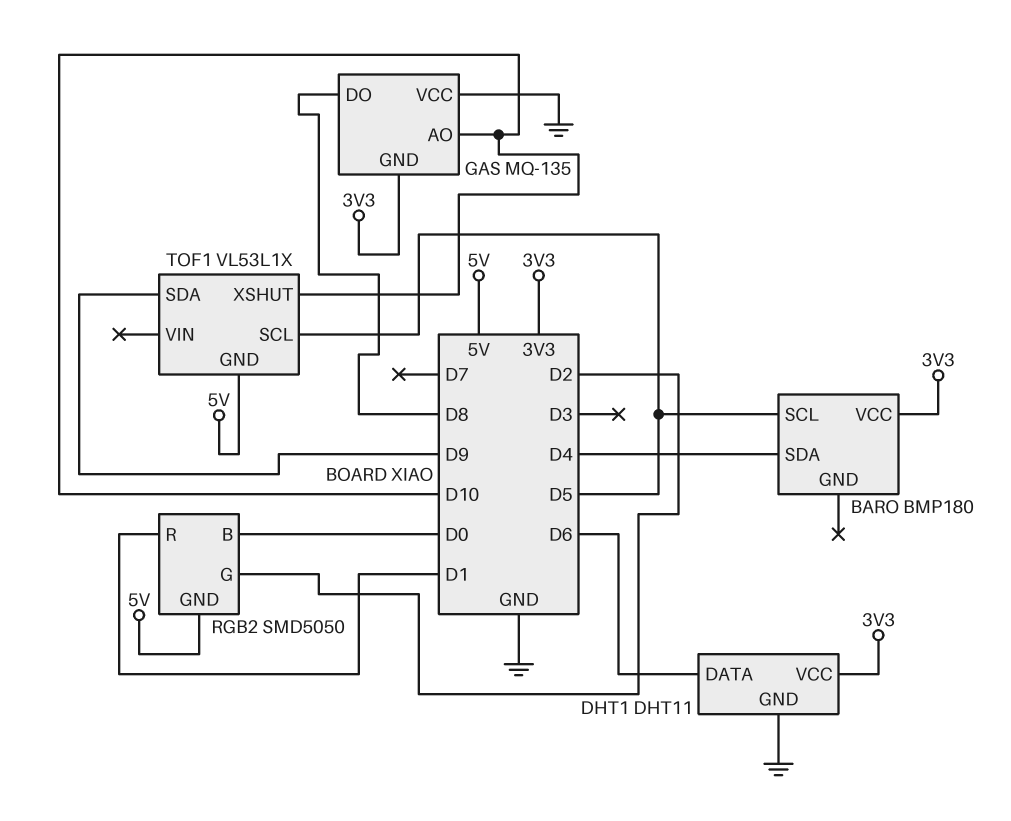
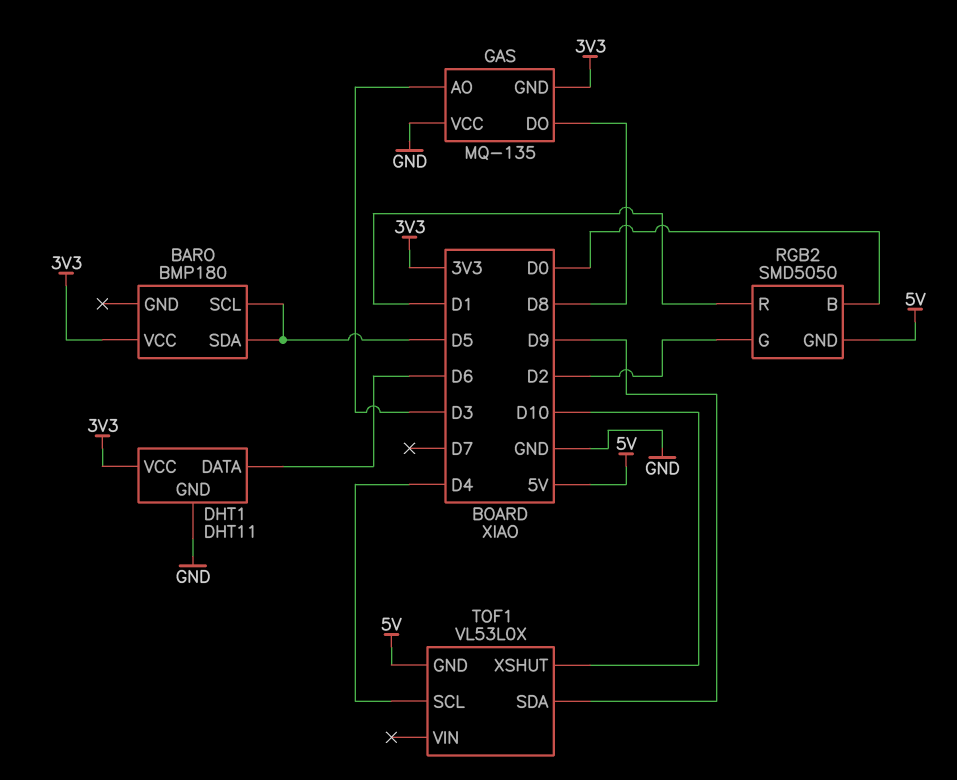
BARO pin SDA: D4 -> D5
GAS pin AO: D10 -> D3
TOF1: VL53L1X -> VL53L0X
TOF1 pin SCL: D5 -> D4

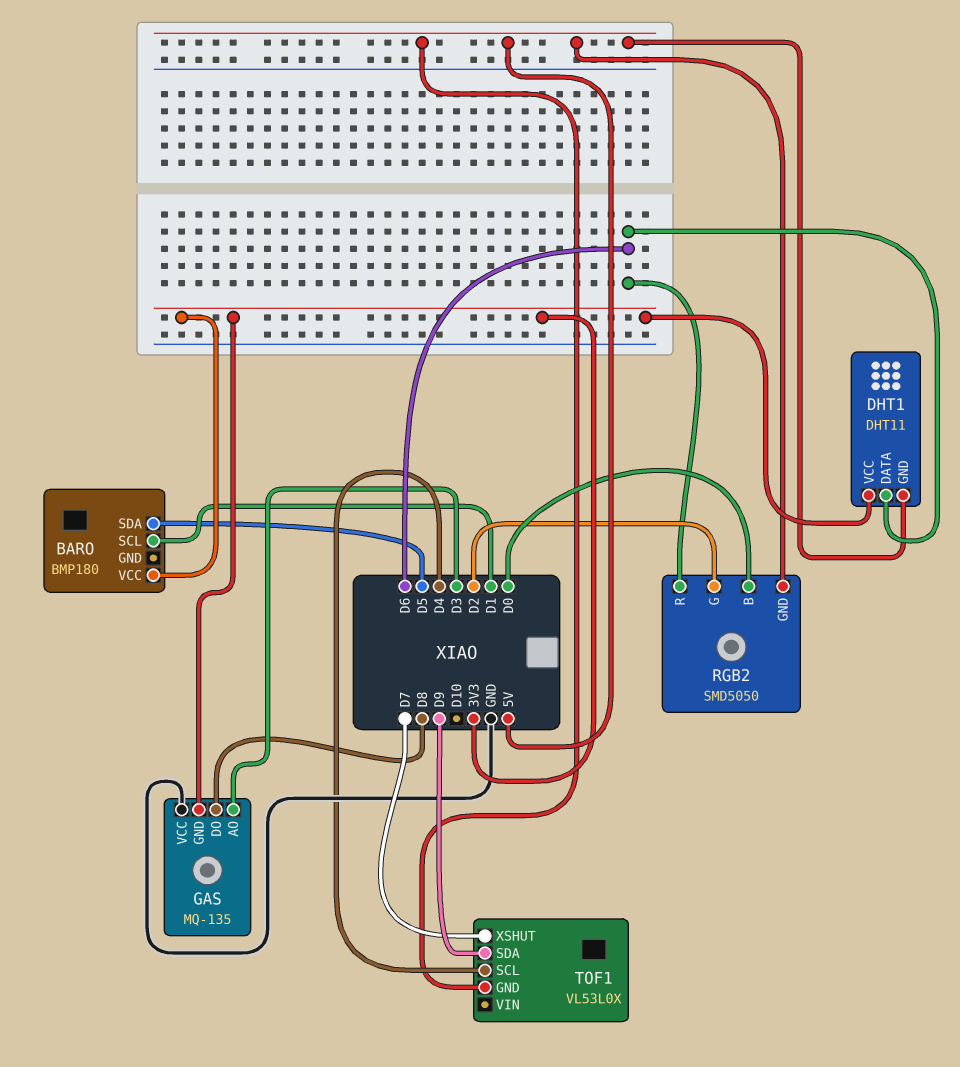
BARO pin SCL: D5 -> D1
DHT1 pin GND: GND -> 5V
RGB2 pin R: D1 -> D6
TOF1 pin XSHUT: D10 -> D7

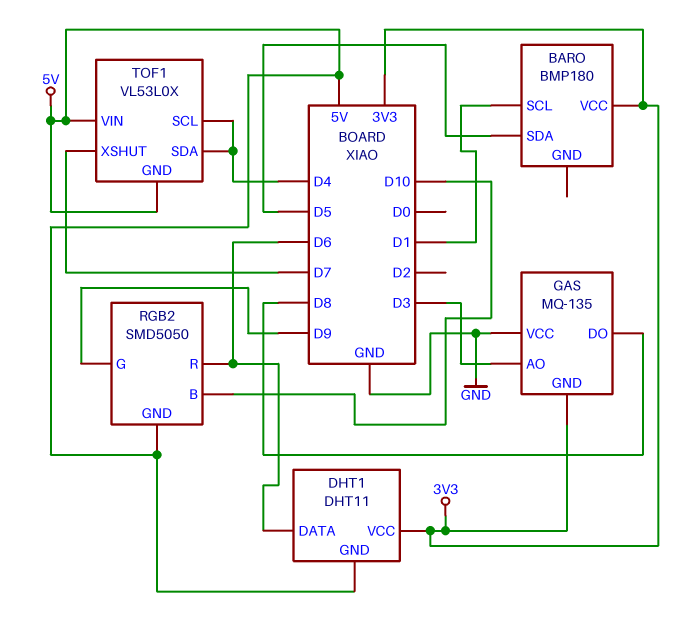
RGB2 pin B: D0 -> D10
RGB2 pin G: D2 -> D9
TOF1 pin SDA: D9 -> D4
TOF1 pin VIN: none -> 5V

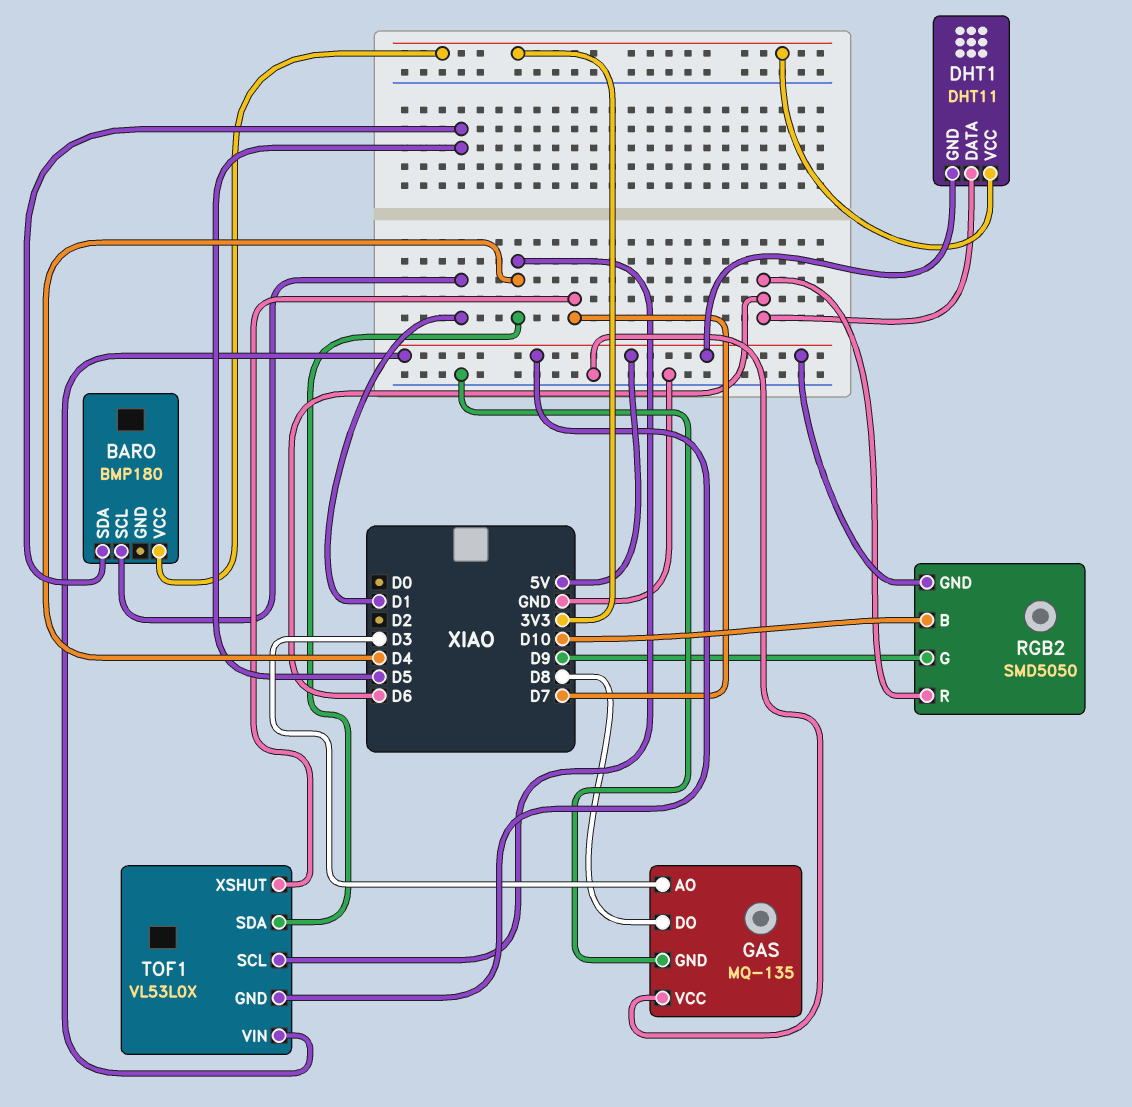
GAS pin GND: 3V3 -> GND

